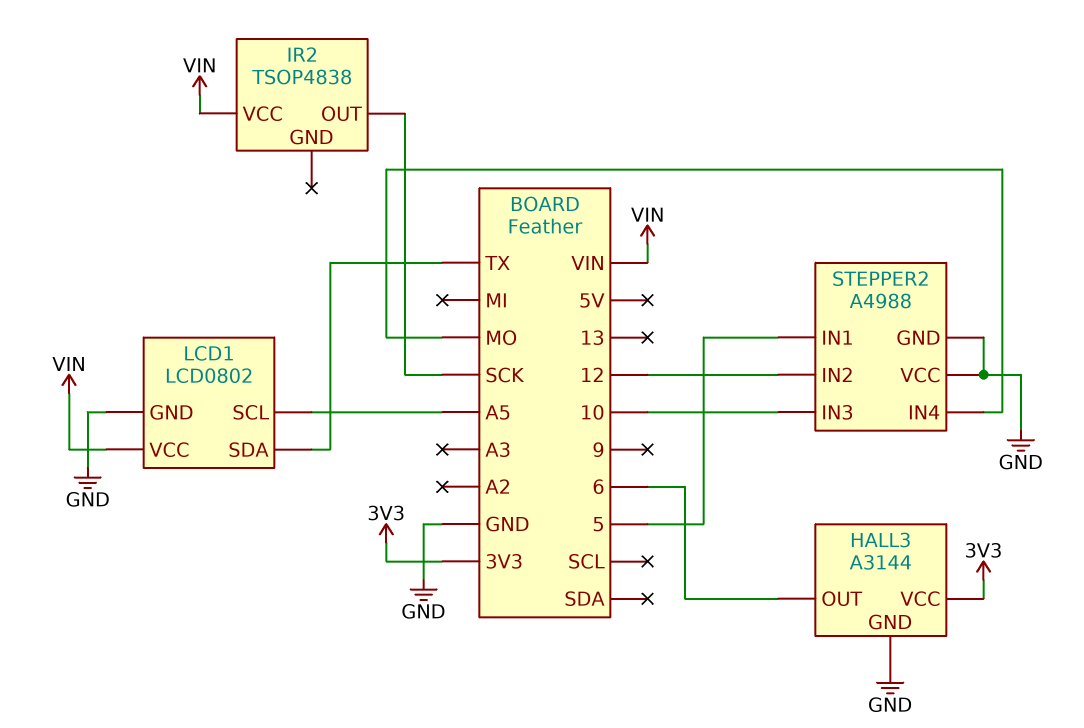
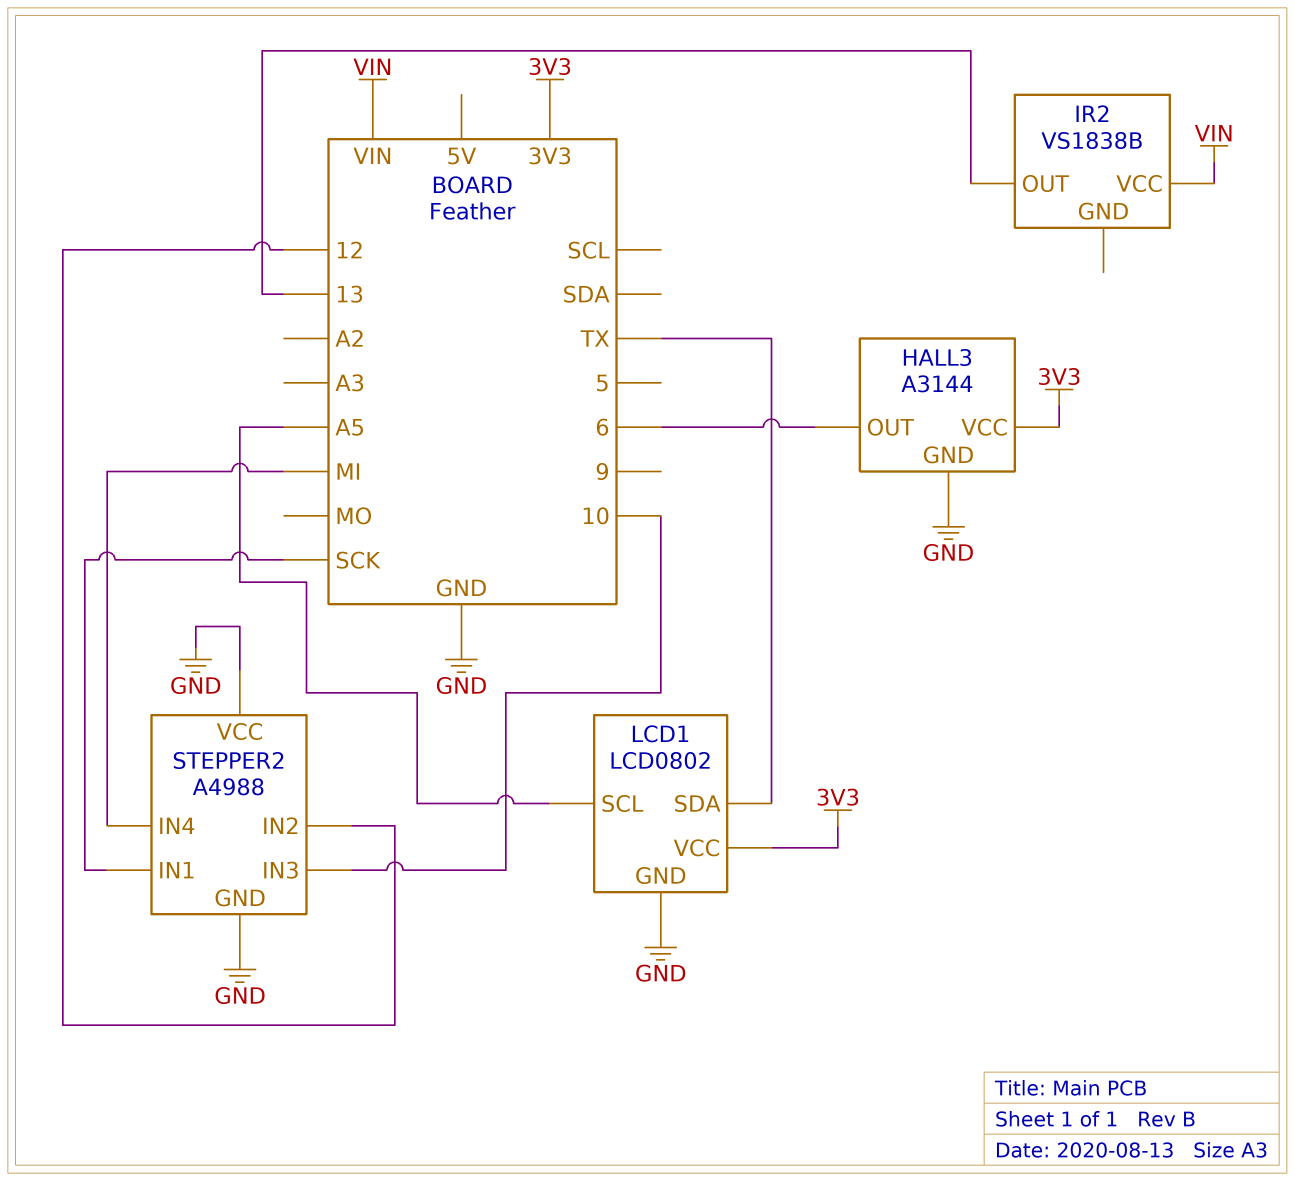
IR2: TSOP4838 -> VS1838B
IR2 pin OUT: SCK -> 13
LCD1 pin VCC: VIN -> 3V3
STEPPER2 pin IN1: 5 -> SCK
STEPPER2 pin IN4: MO -> MI

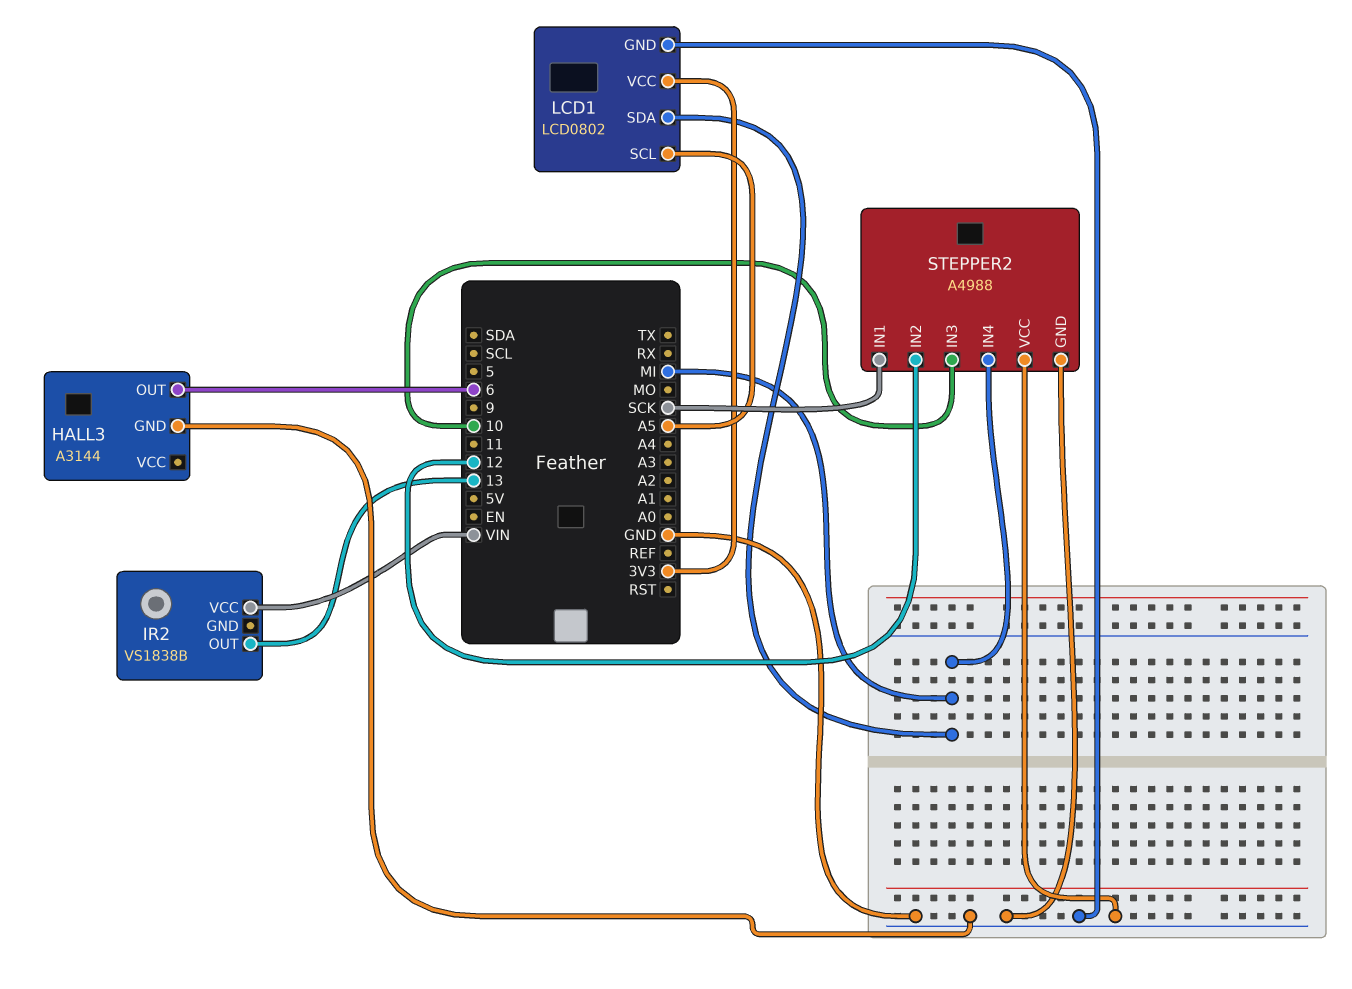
HALL3 pin VCC: 3V3 -> none
LCD1 pin SDA: TX -> MI

